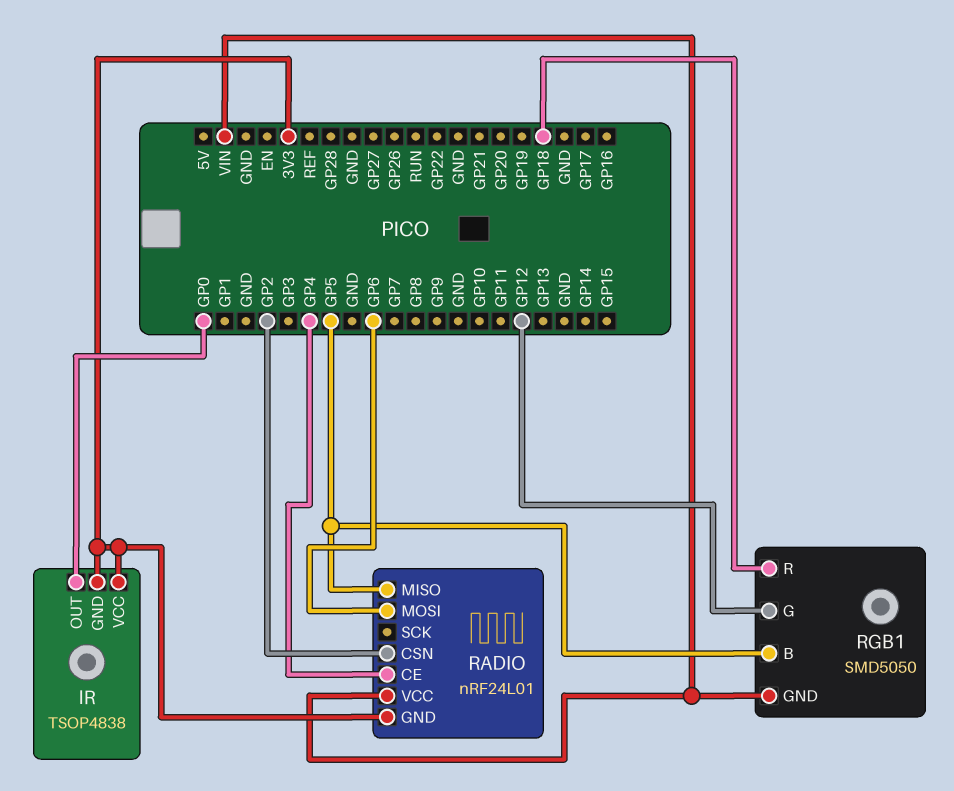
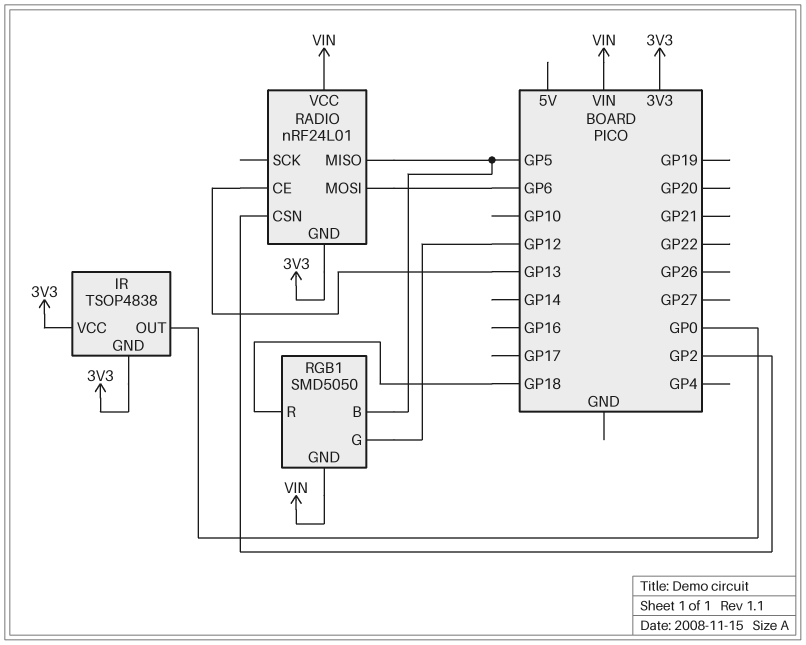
RADIO pin CE: GP4 -> GP13

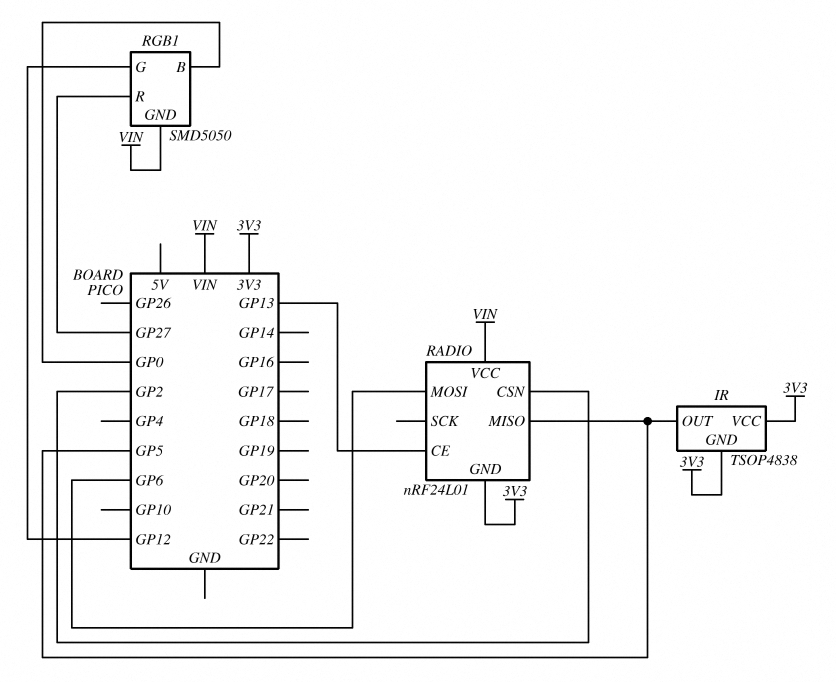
IR pin OUT: GP0 -> GP5
RGB1 pin B: GP5 -> GP0
RGB1 pin R: GP18 -> GP27

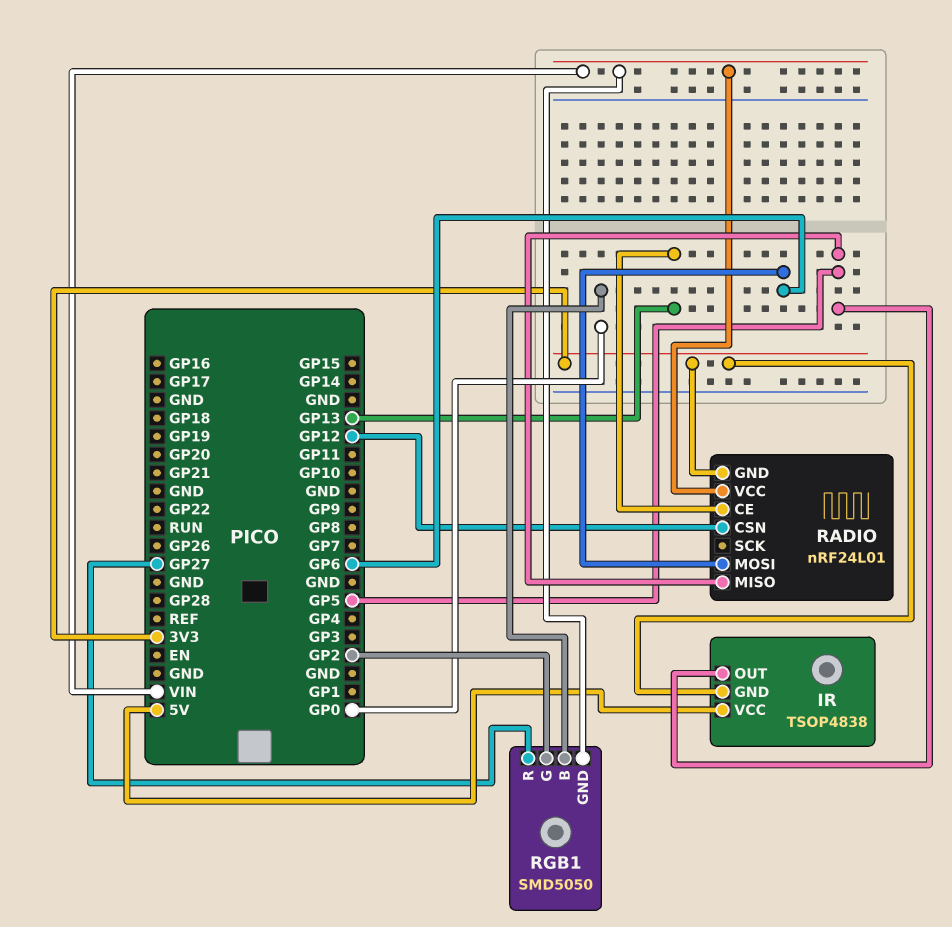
IR pin VCC: 3V3 -> 5V
RADIO pin CSN: GP2 -> GP12
RGB1 pin G: GP12 -> GP2

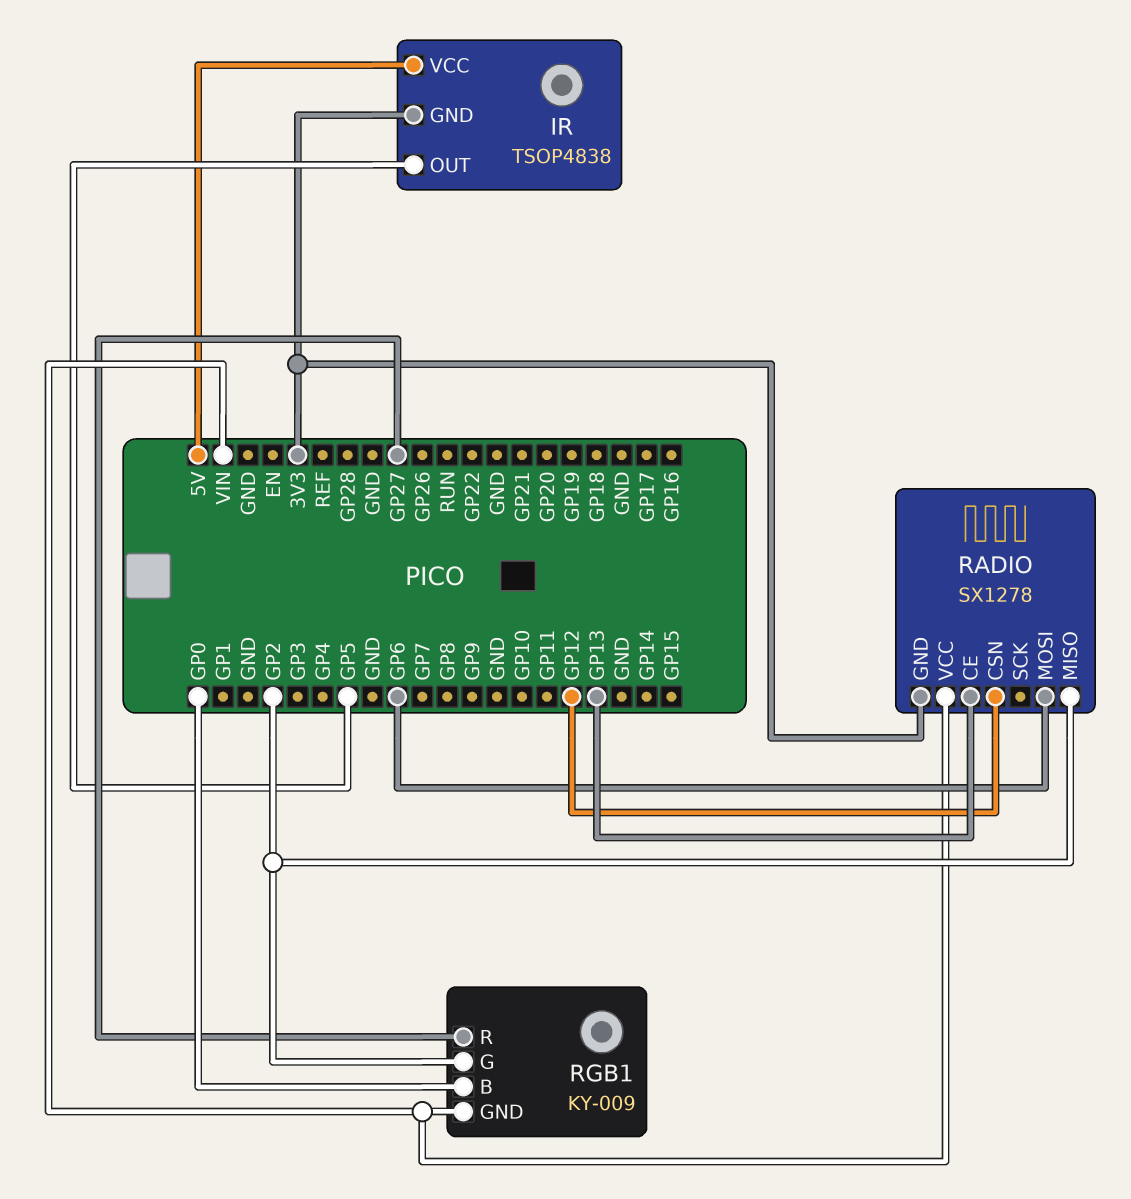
RADIO: nRF24L01 -> SX1278
RADIO pin MISO: GP5 -> GP2
RGB1: SMD5050 -> KY-009

